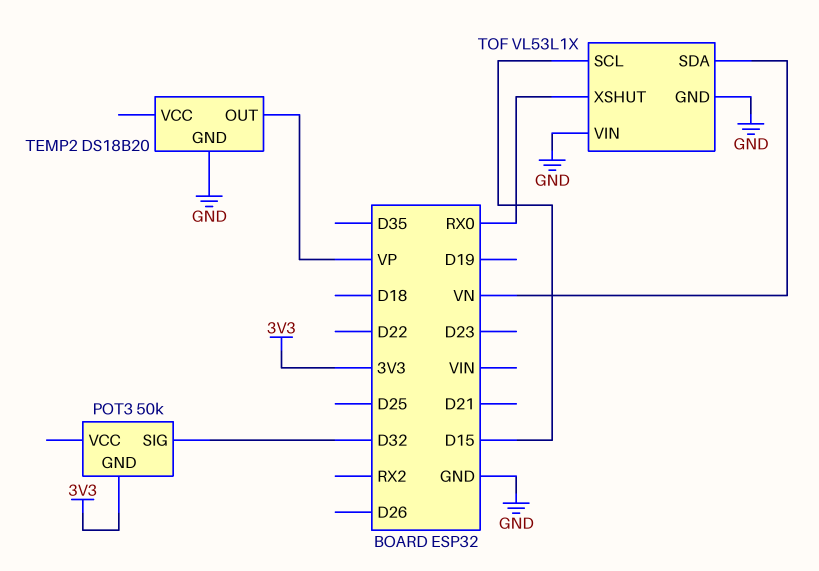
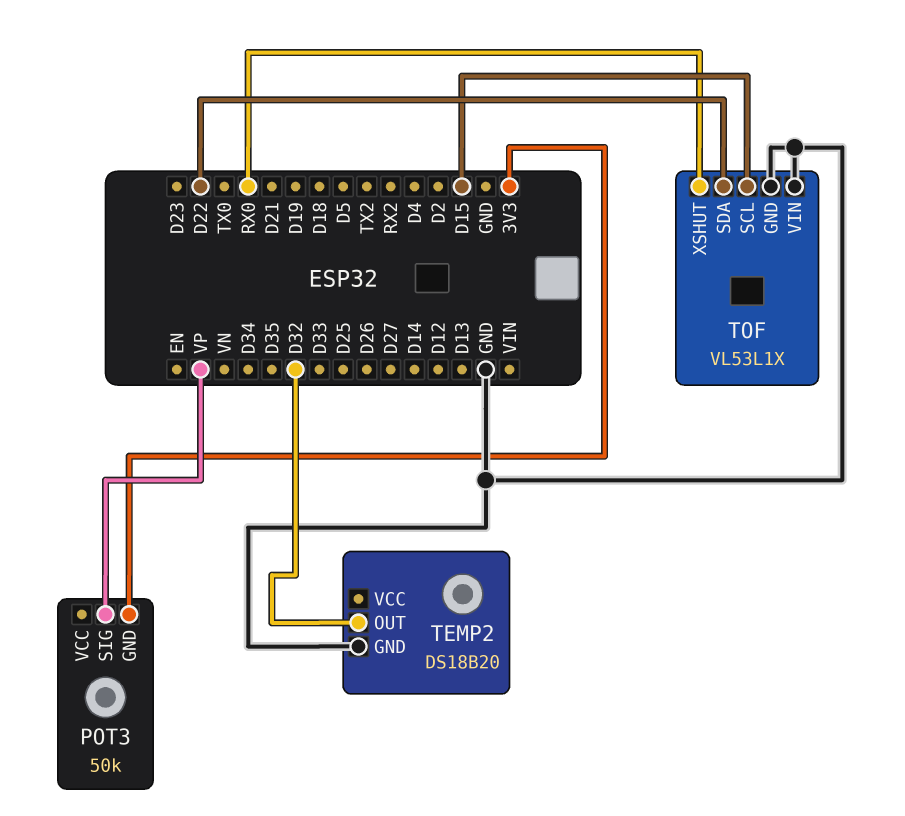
POT3 pin SIG: D32 -> VP
TEMP2 pin OUT: VP -> D32
TOF pin SDA: VN -> D22

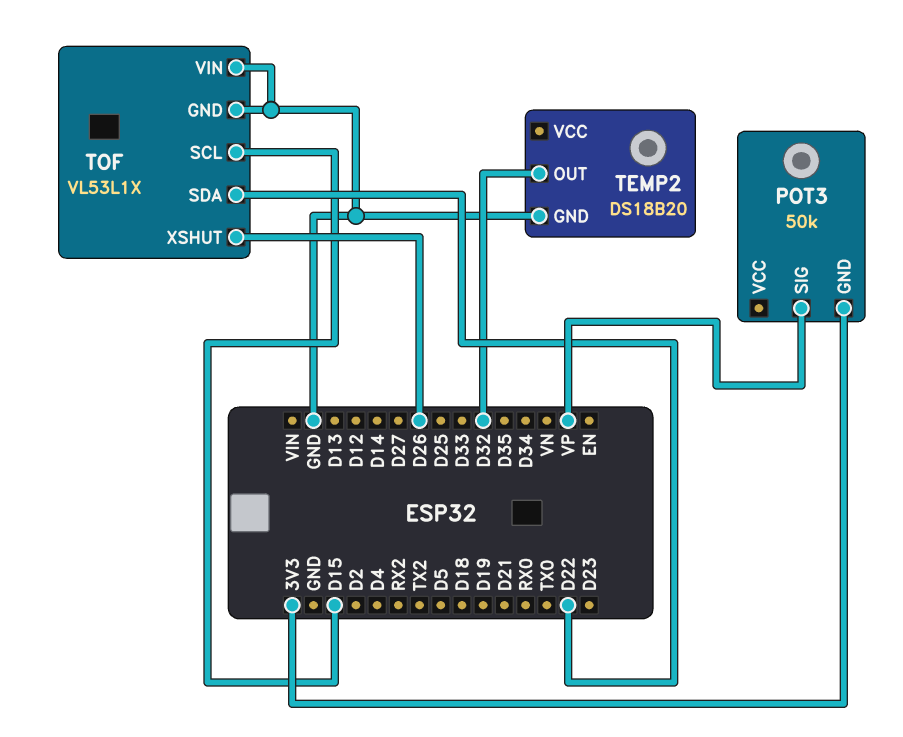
TOF pin XSHUT: RX0 -> D26

